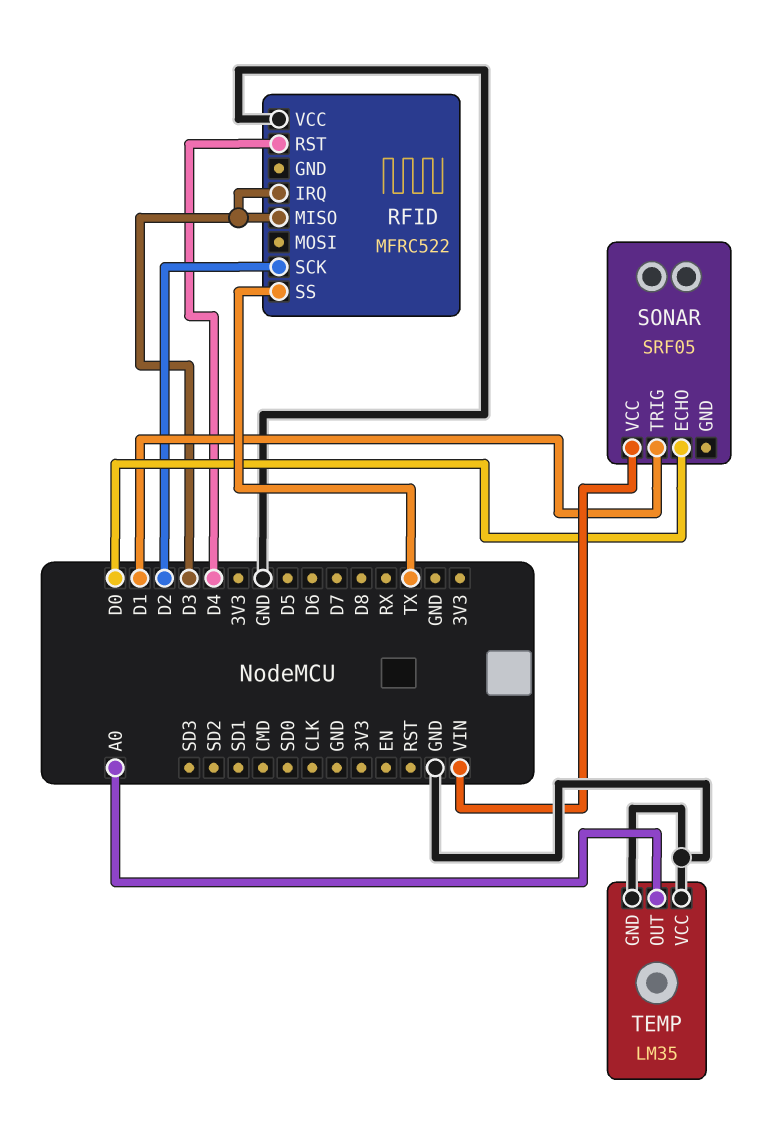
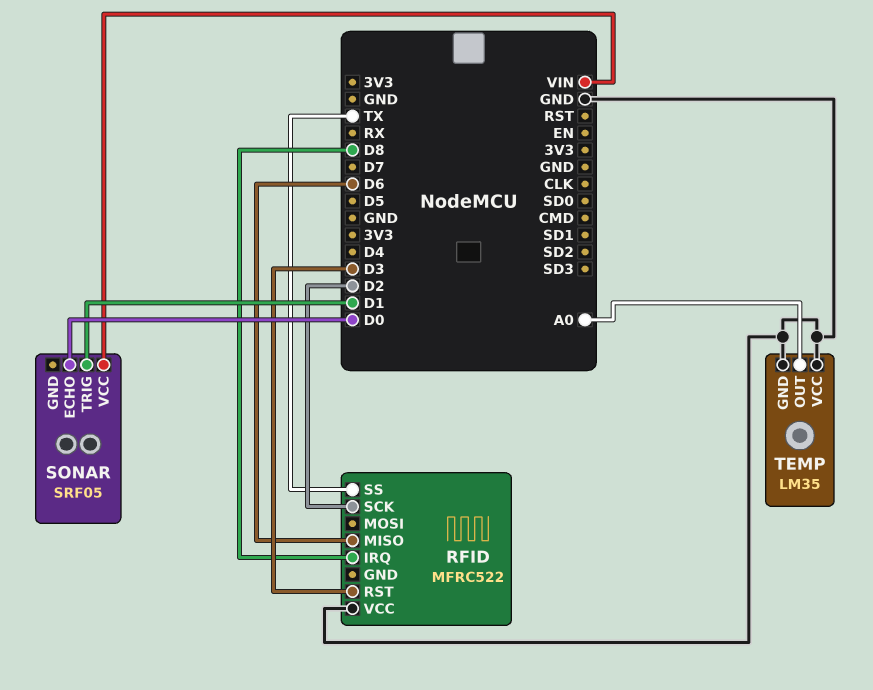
RFID pin IRQ: D3 -> D8
RFID pin MISO: D3 -> D6
RFID pin RST: D4 -> D3

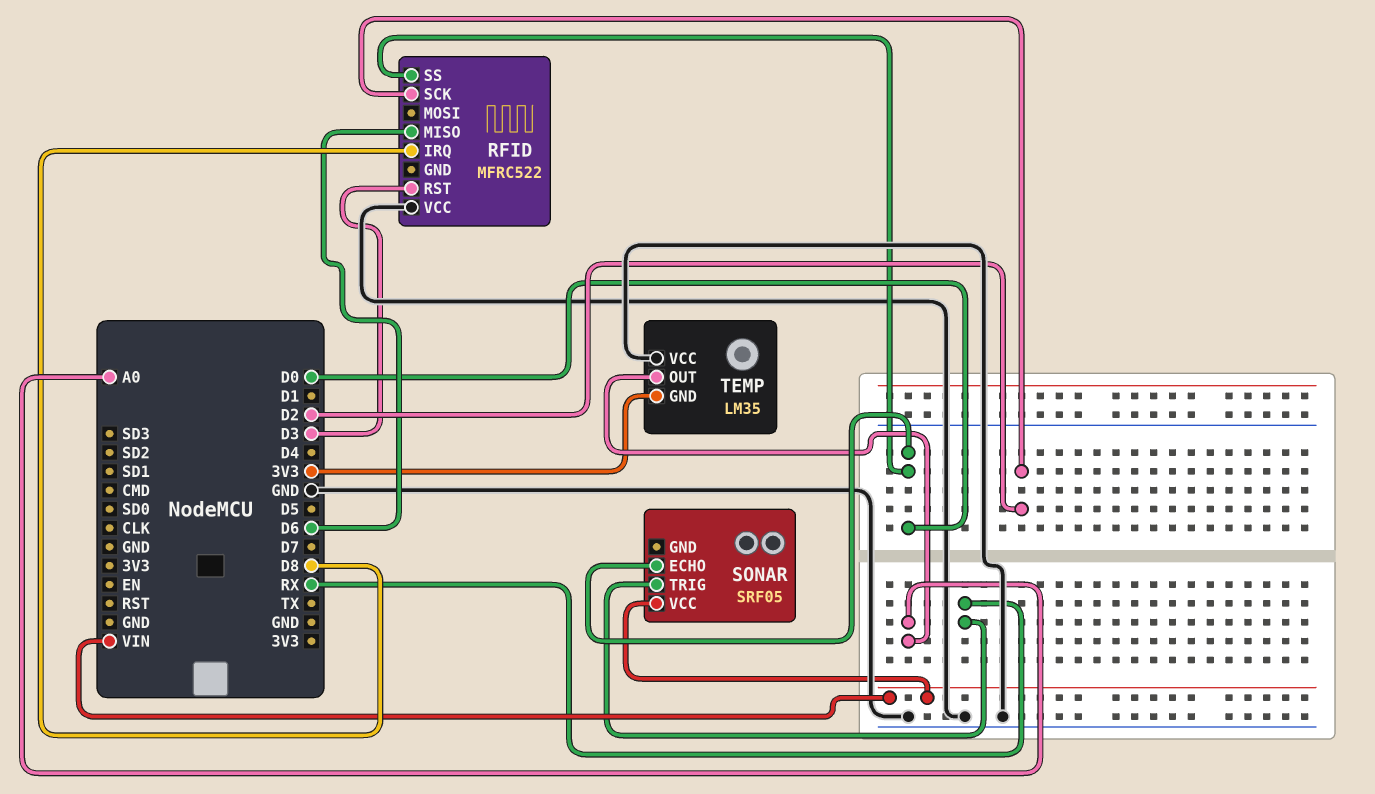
RFID pin SS: TX -> D0
SONAR pin TRIG: D1 -> RX
TEMP pin GND: GND -> 3V3

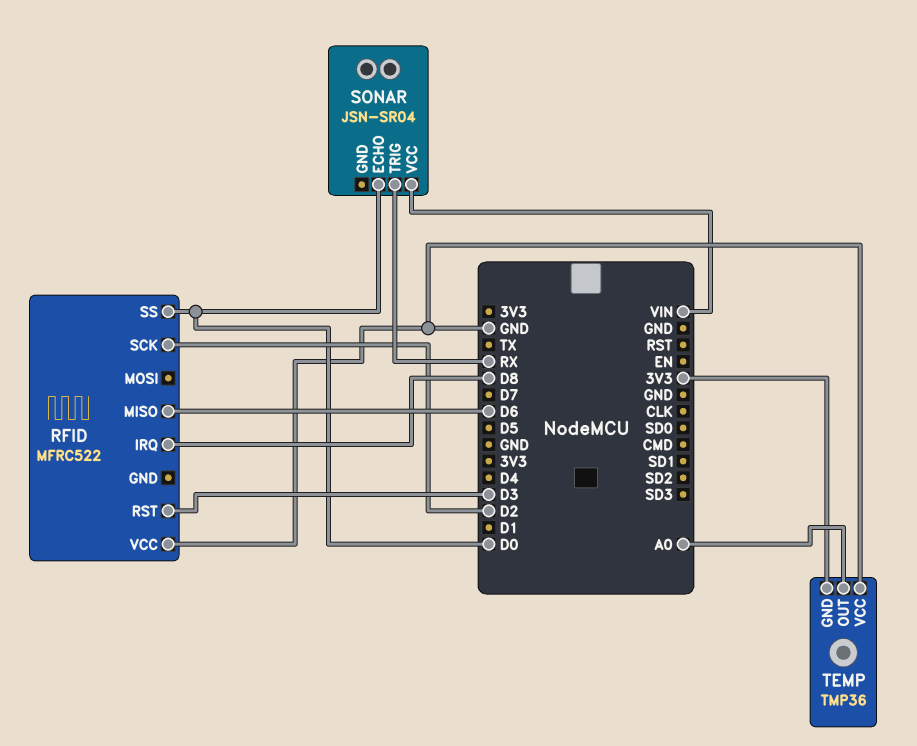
SONAR: SRF05 -> JSN-SR04
TEMP: LM35 -> TMP36

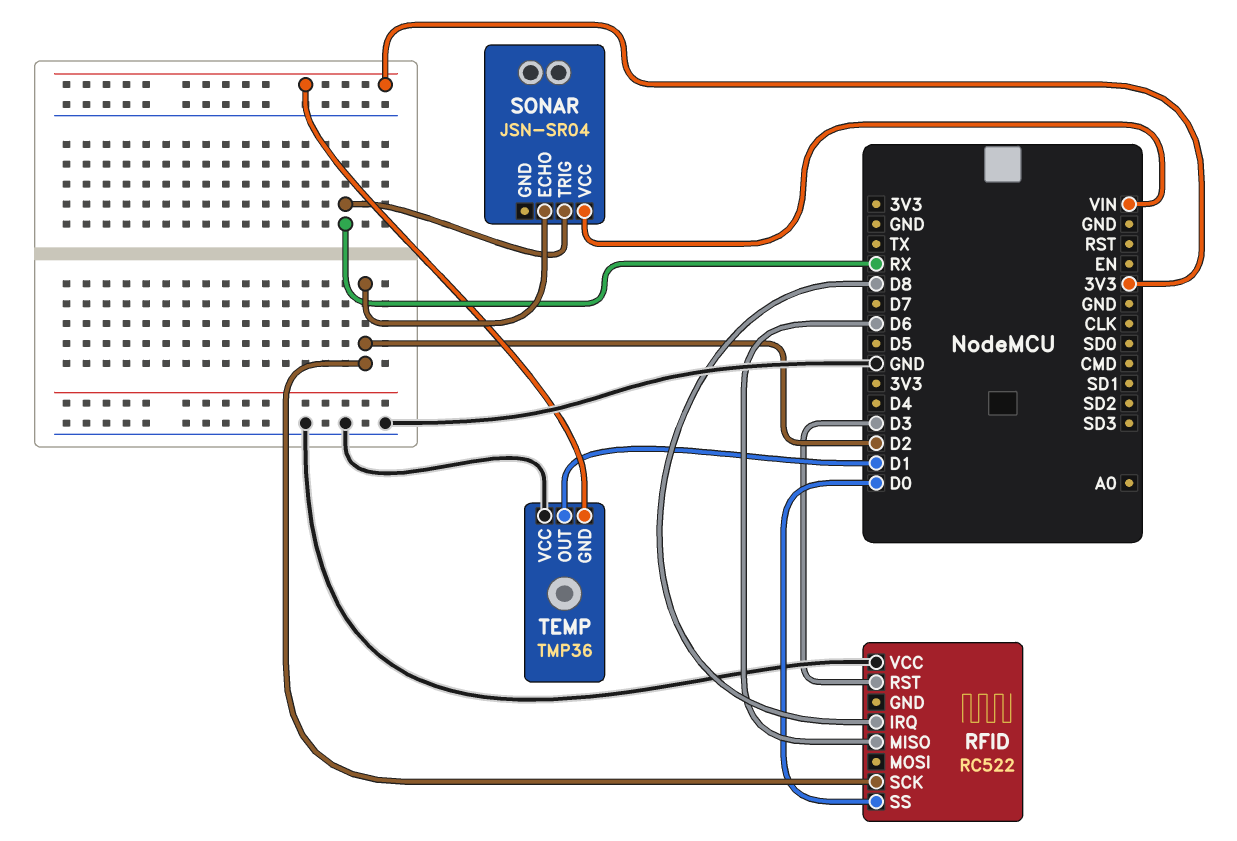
RFID: MFRC522 -> RC522
SONAR pin ECHO: D0 -> D2
TEMP pin OUT: A0 -> D1

